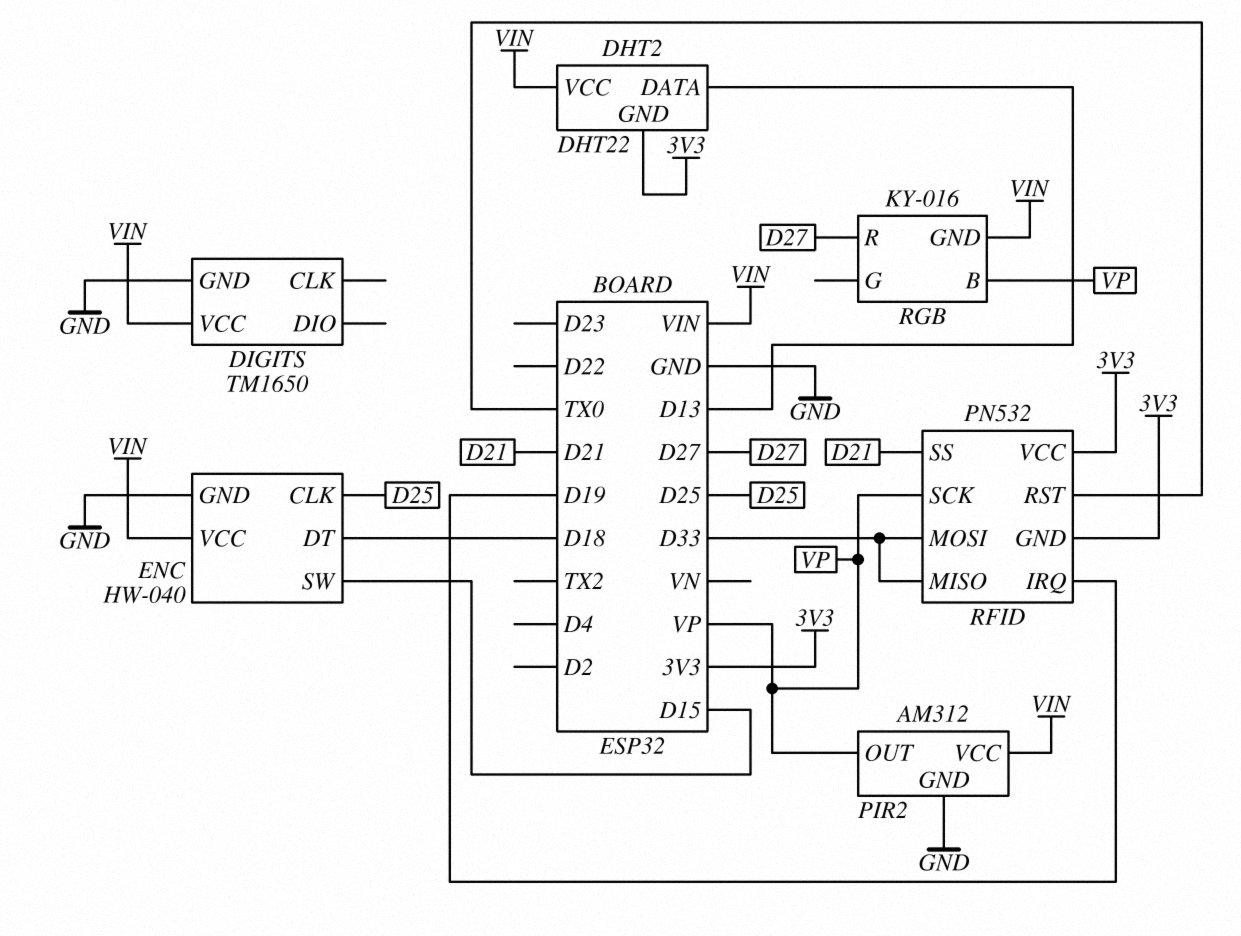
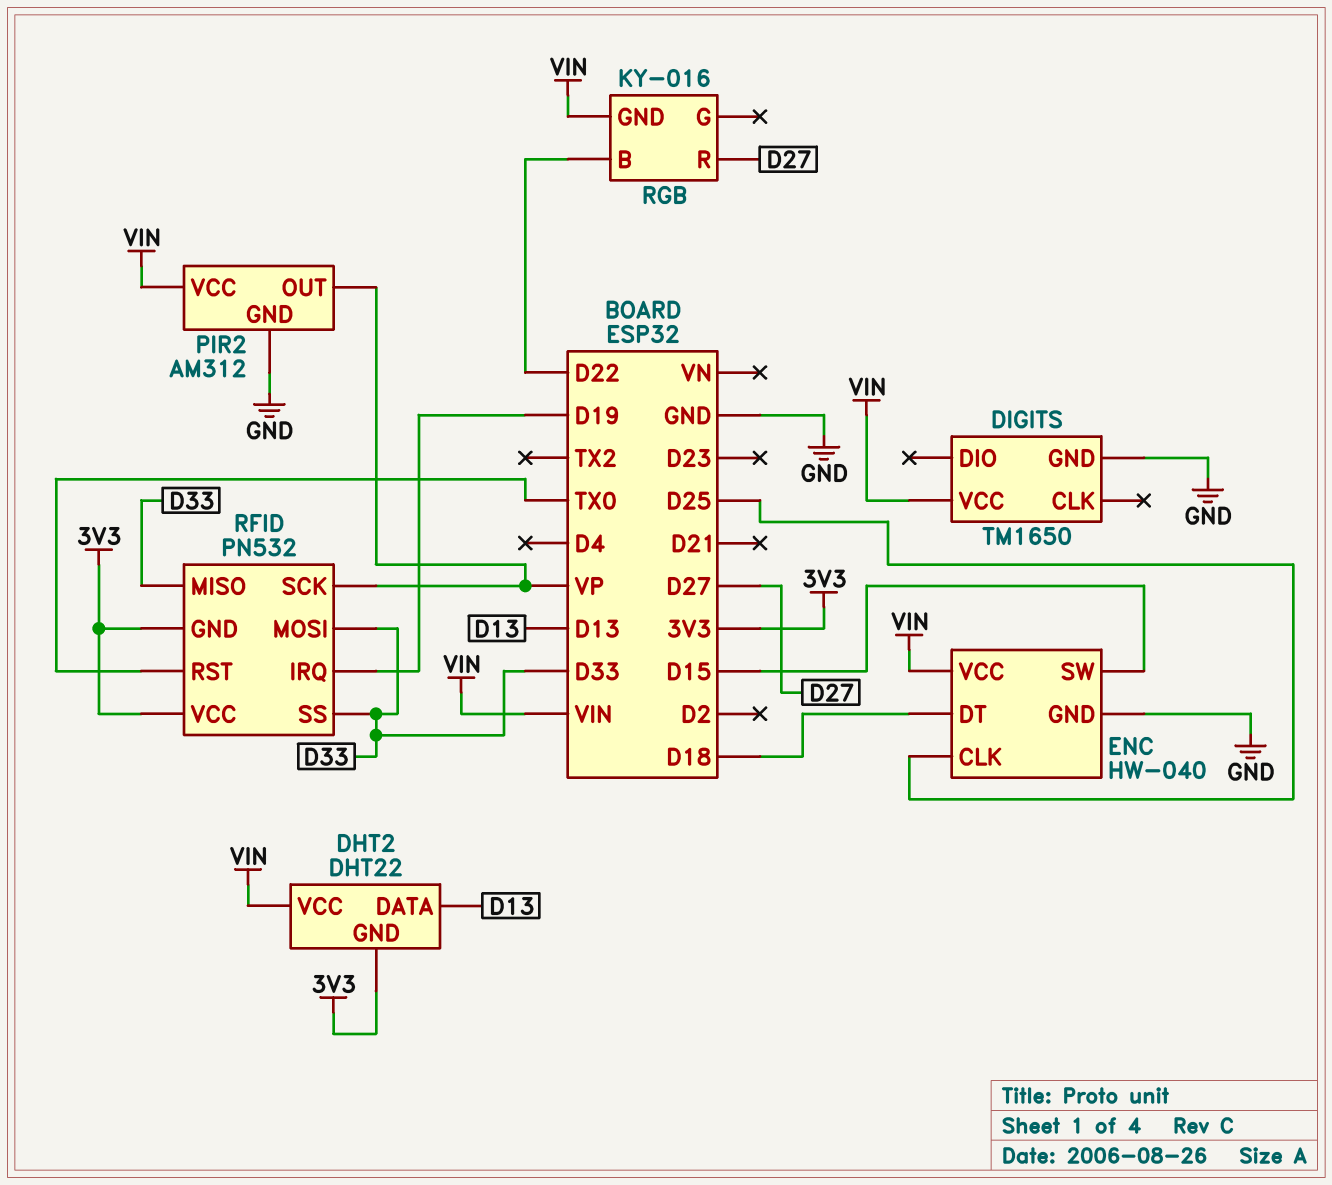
RFID pin SS: D21 -> D33
RGB pin B: VP -> D22

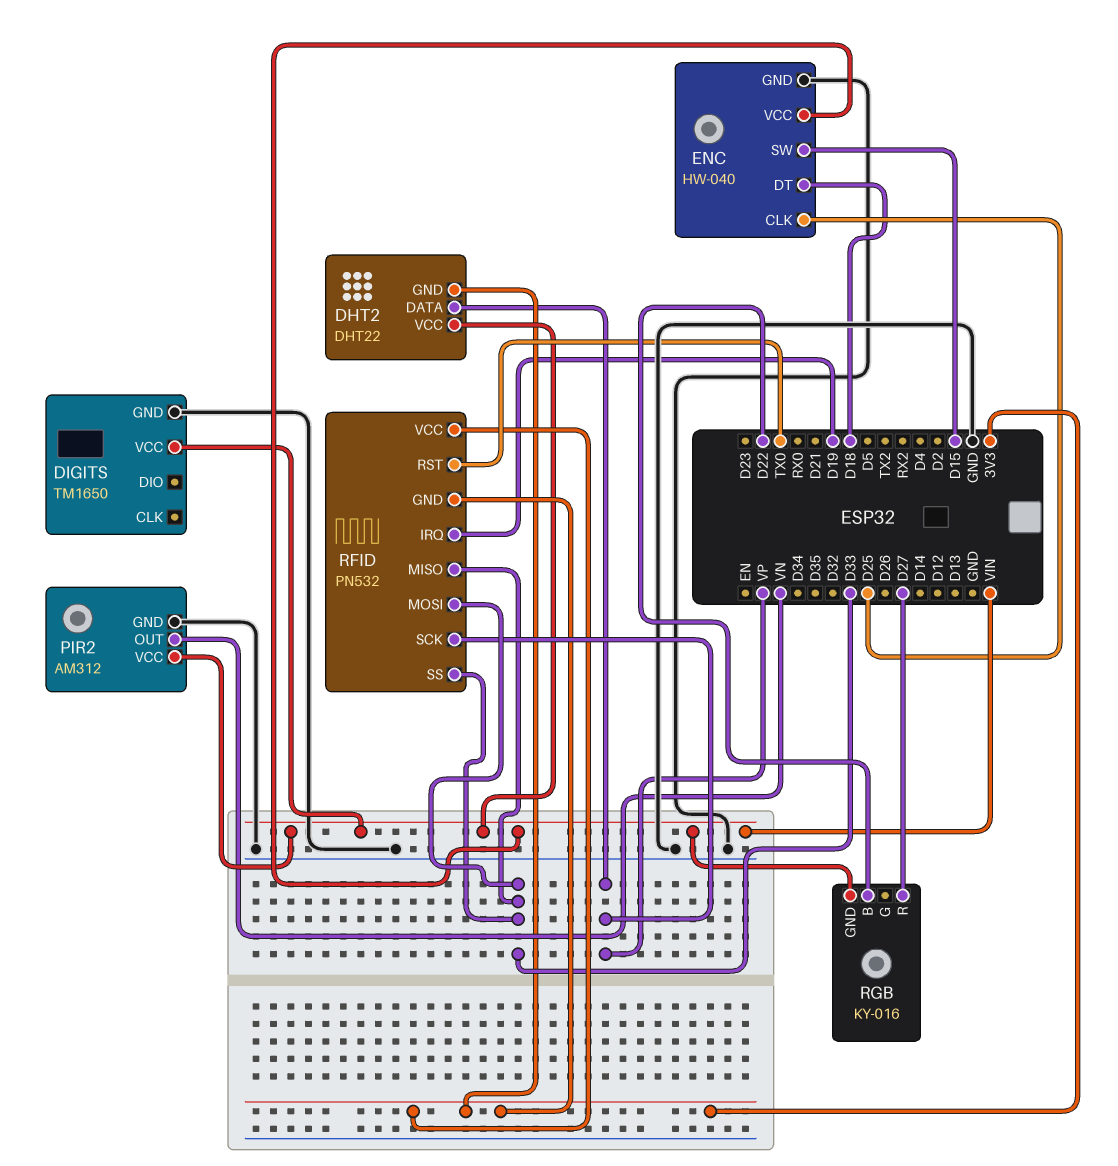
DHT2 pin DATA: D13 -> VP
PIR2 pin OUT: VP -> VN

